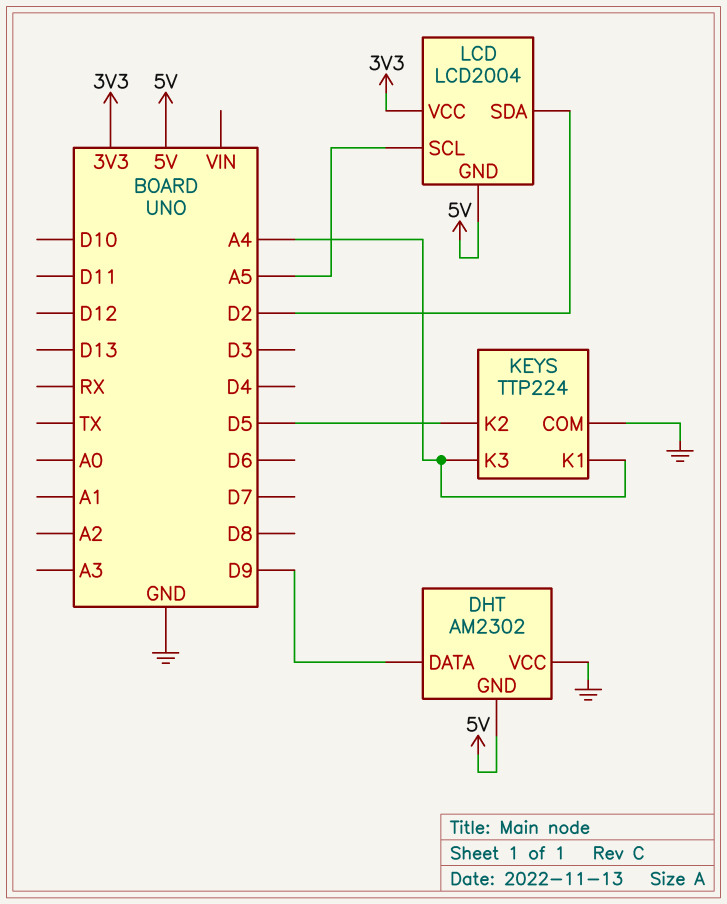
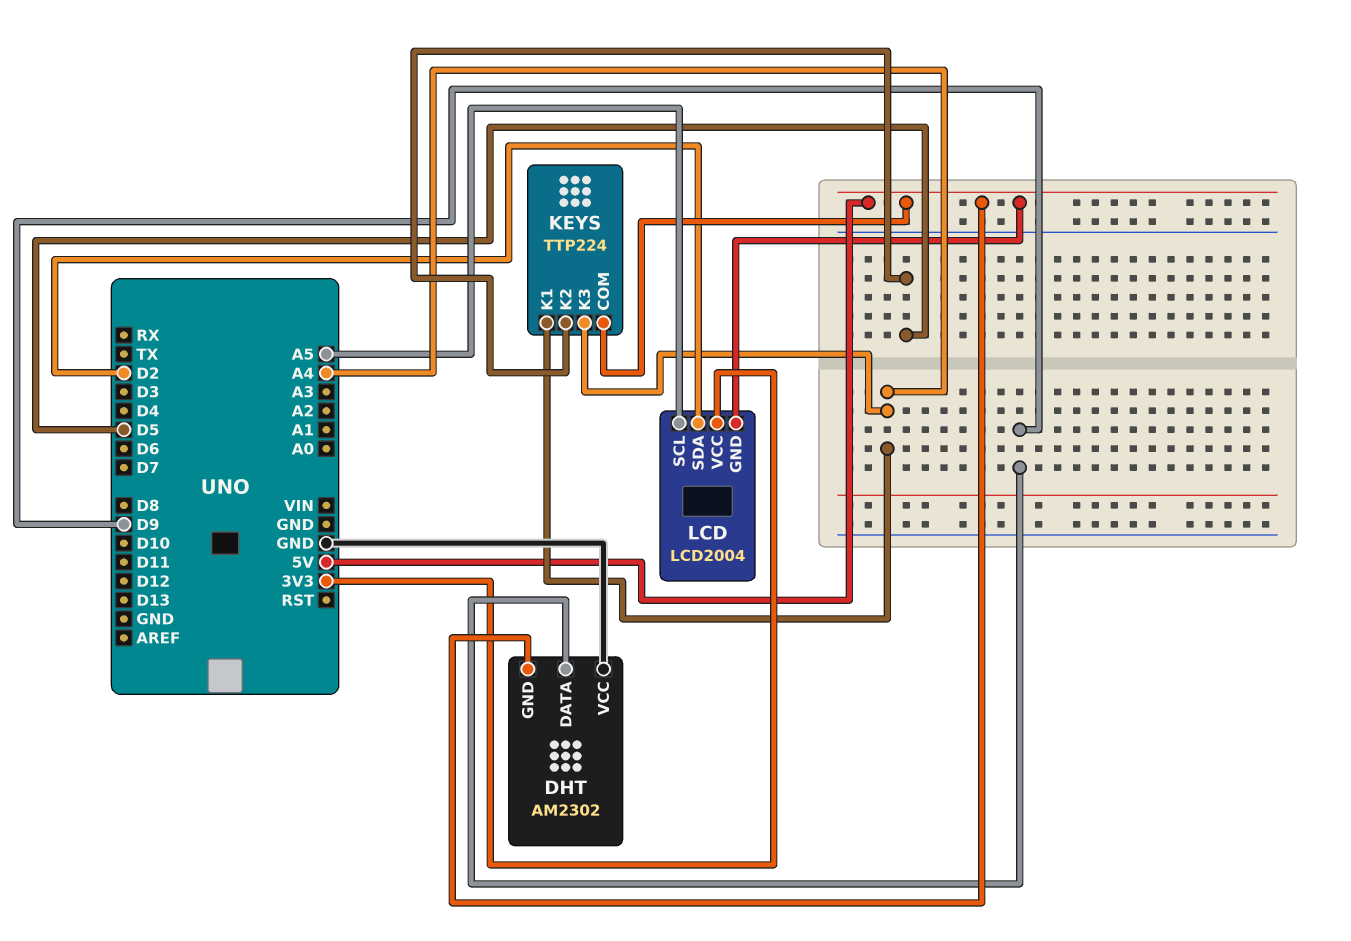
KEYS pin COM: GND -> 5V

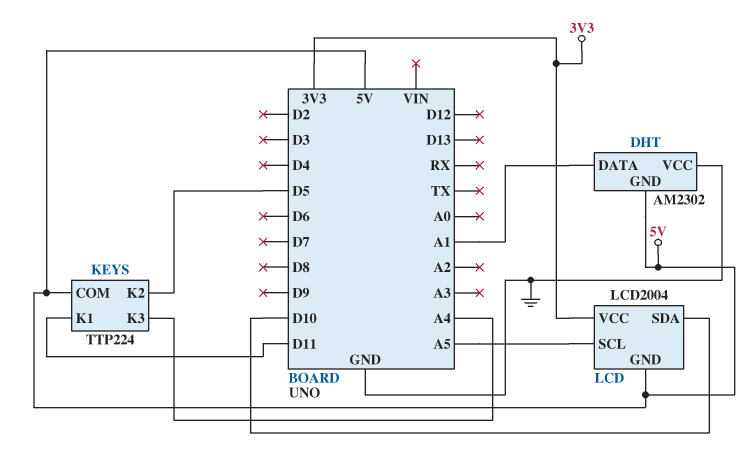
DHT pin DATA: D9 -> A1
KEYS pin K1: A4 -> D11
LCD pin SDA: D2 -> D10

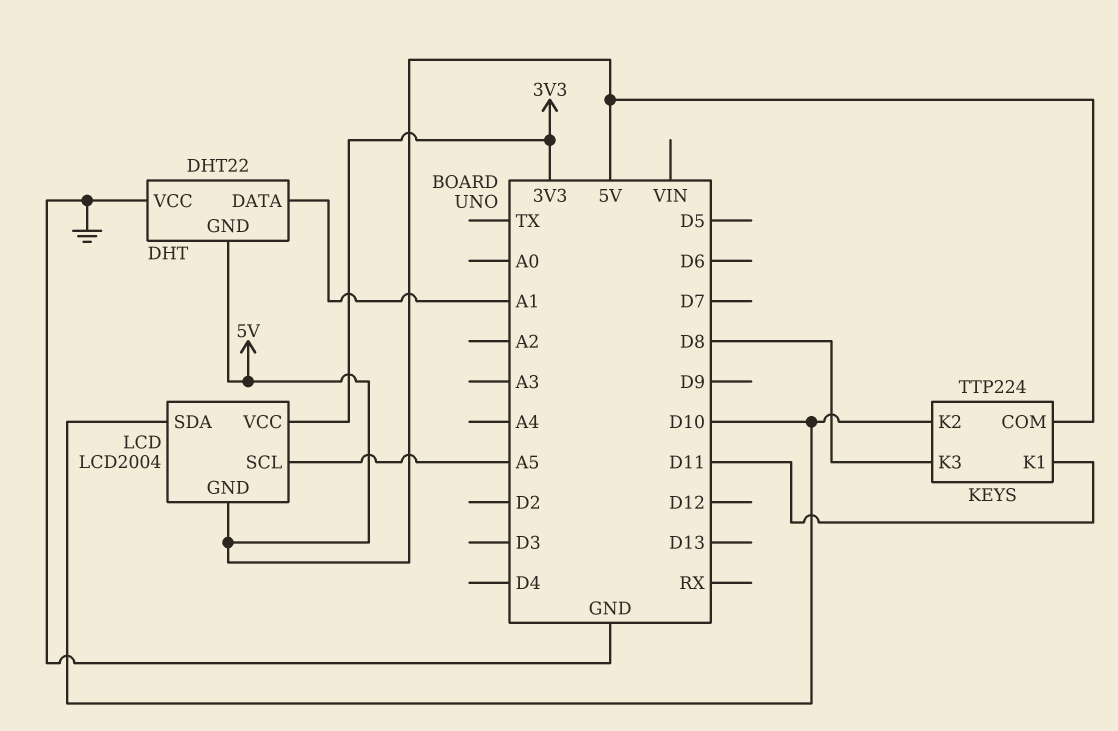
DHT: AM2302 -> DHT22
KEYS pin K2: D5 -> D10
KEYS pin K3: A4 -> D8

